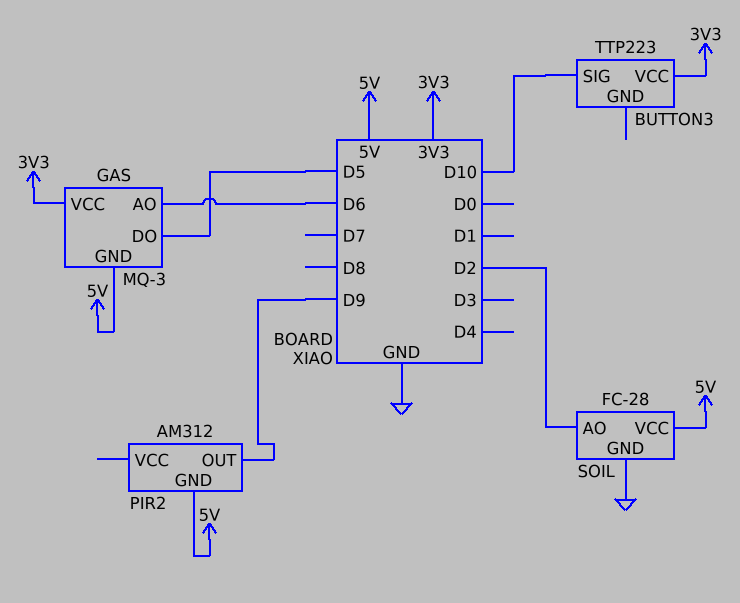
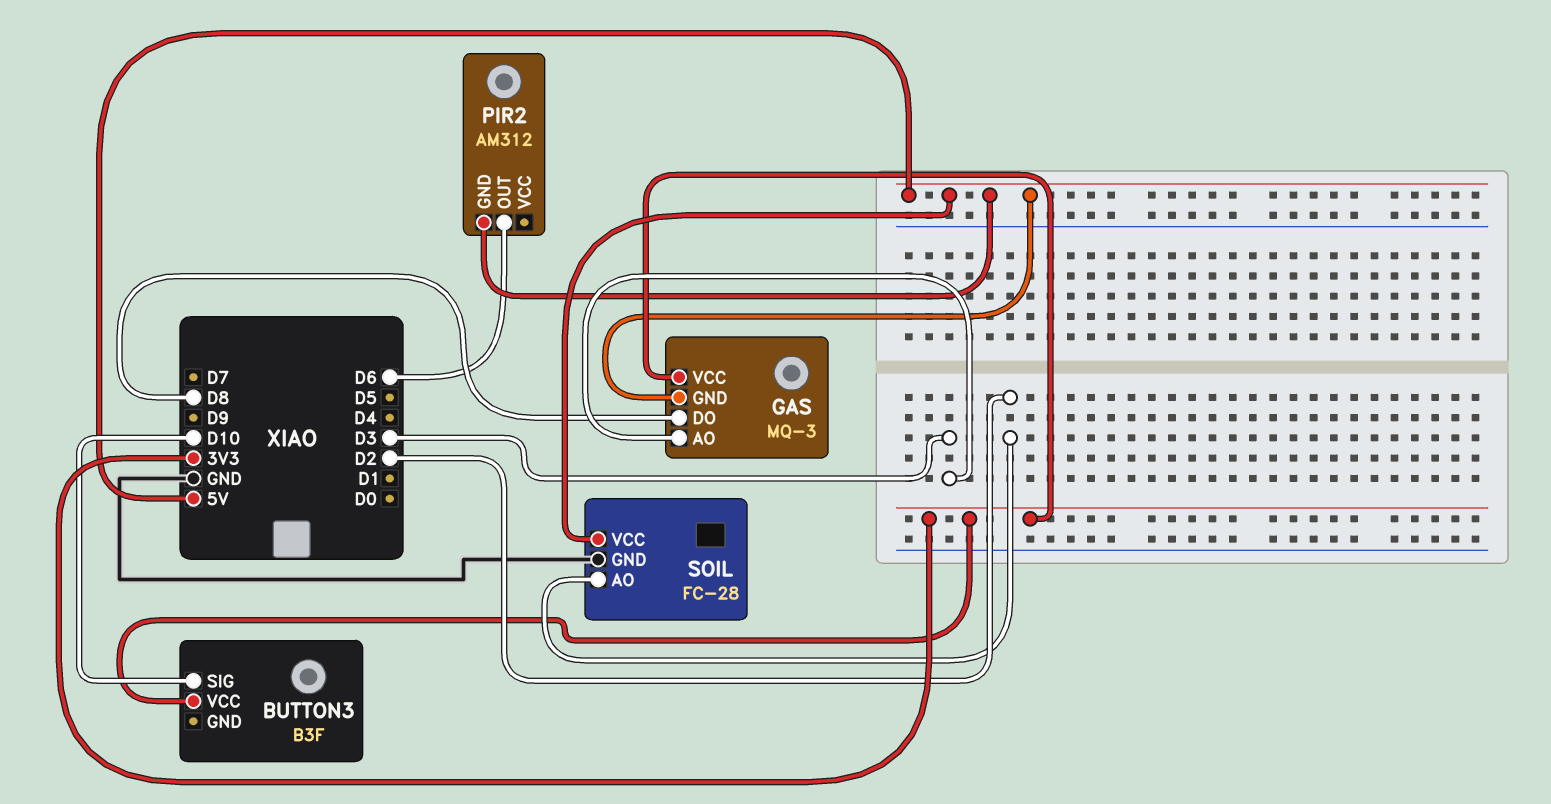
BUTTON3: TTP223 -> B3F
GAS pin AO: D6 -> D3
GAS pin DO: D5 -> D8
PIR2 pin OUT: D9 -> D6

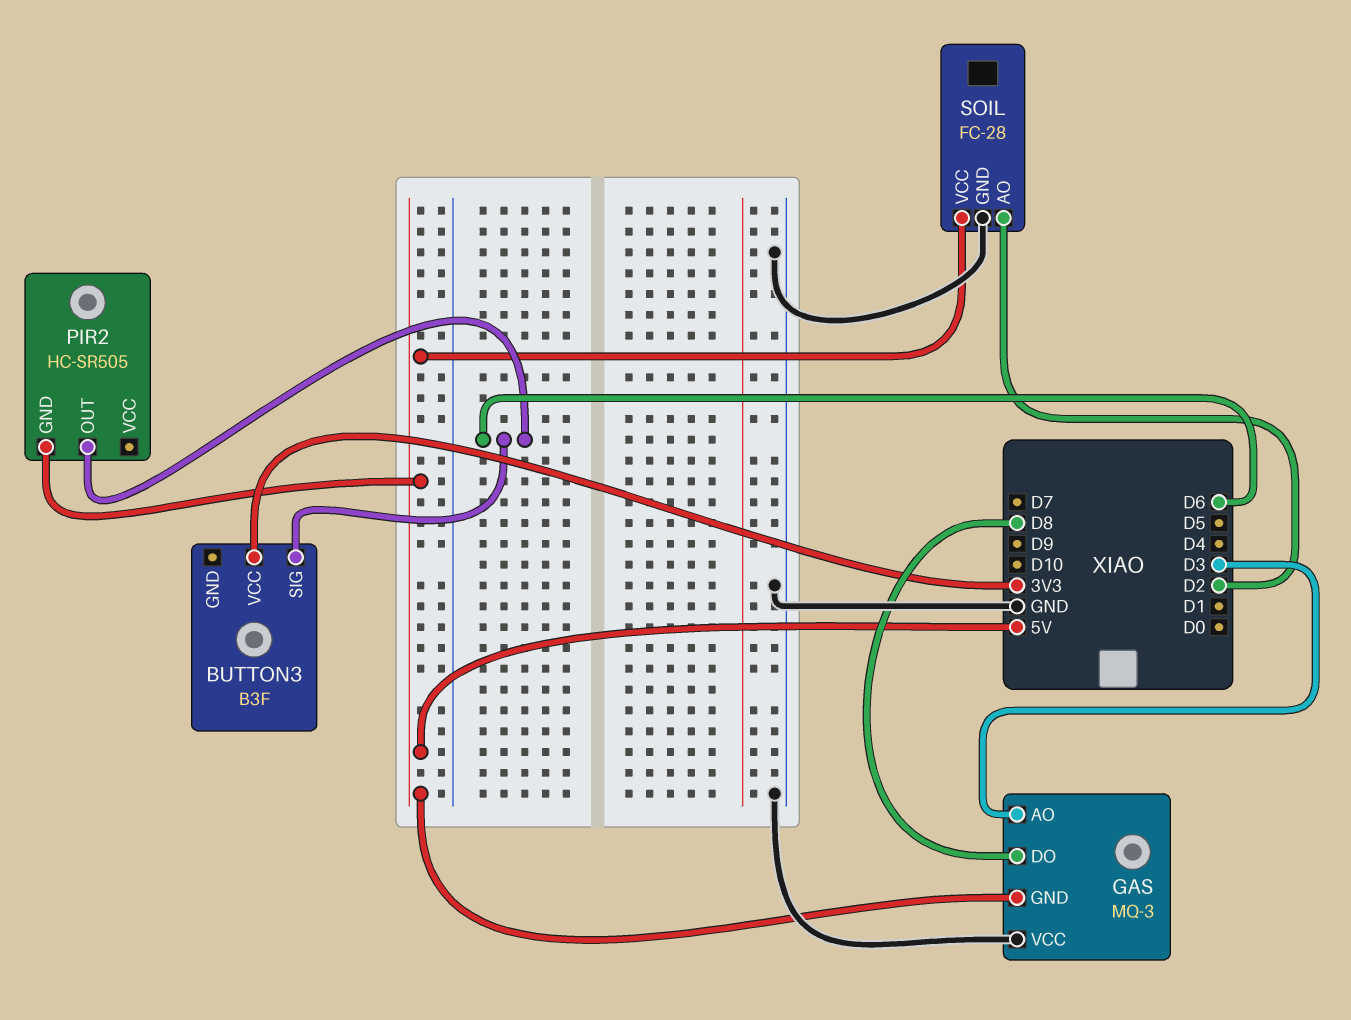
BUTTON3 pin SIG: D10 -> D6
GAS pin VCC: 3V3 -> GND
PIR2: AM312 -> HC-SR505

